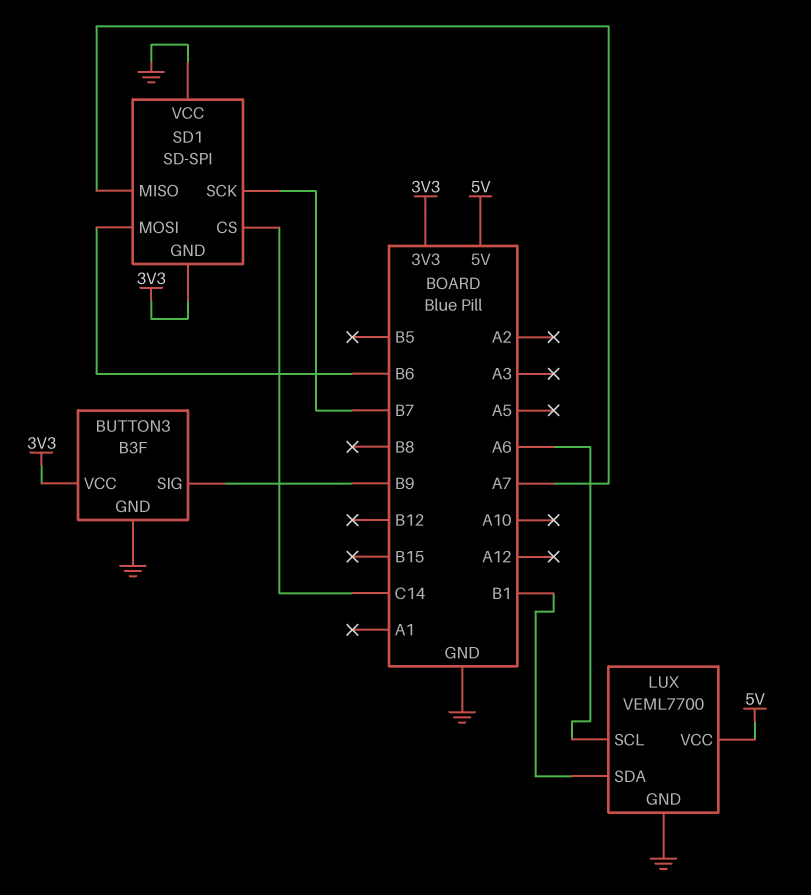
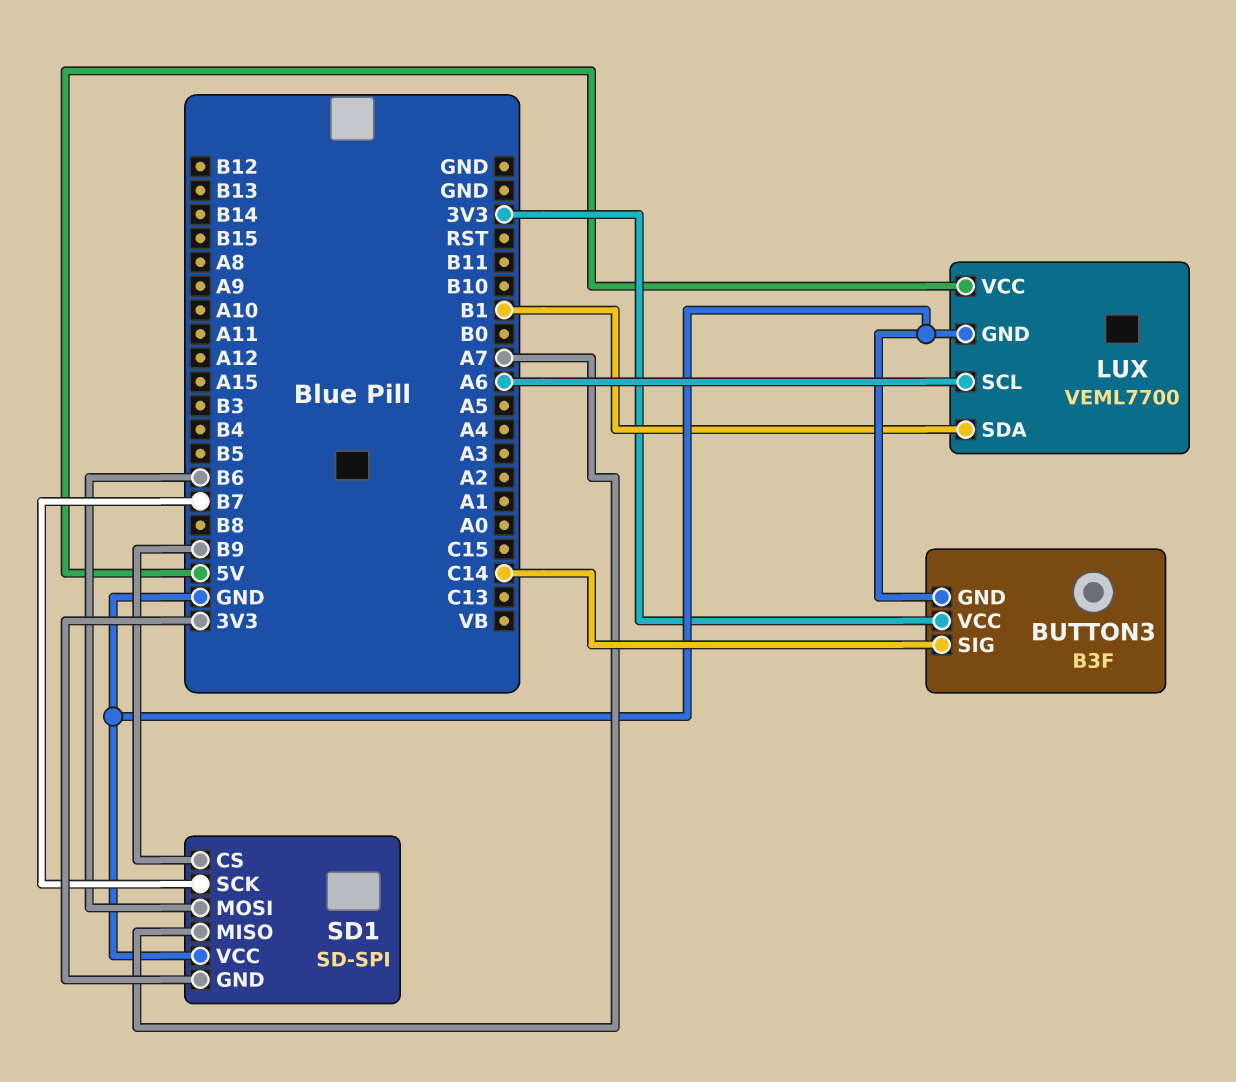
BUTTON3 pin SIG: B9 -> C14
SD1 pin CS: C14 -> B9

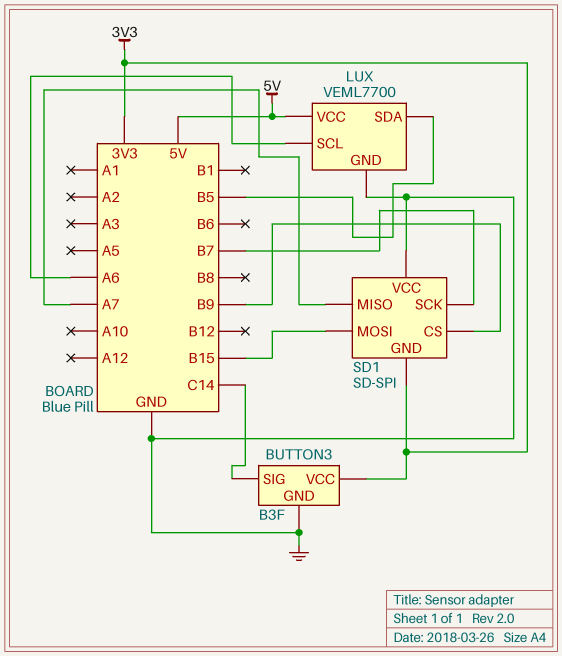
LUX pin SDA: B1 -> B5
SD1 pin MOSI: B6 -> B15

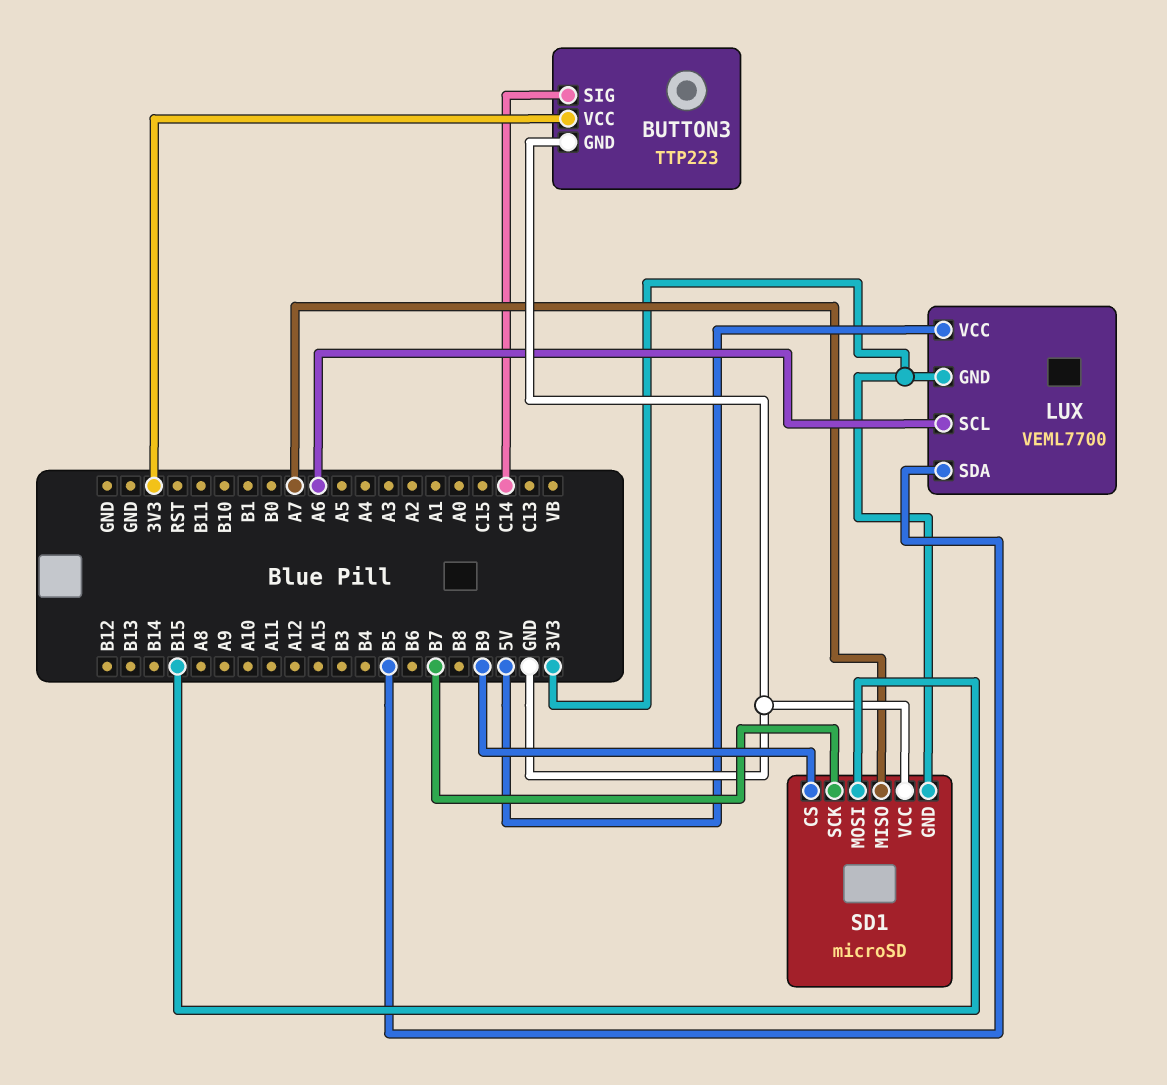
BUTTON3: B3F -> TTP223
LUX pin GND: GND -> 3V3
SD1: SD-SPI -> microSD

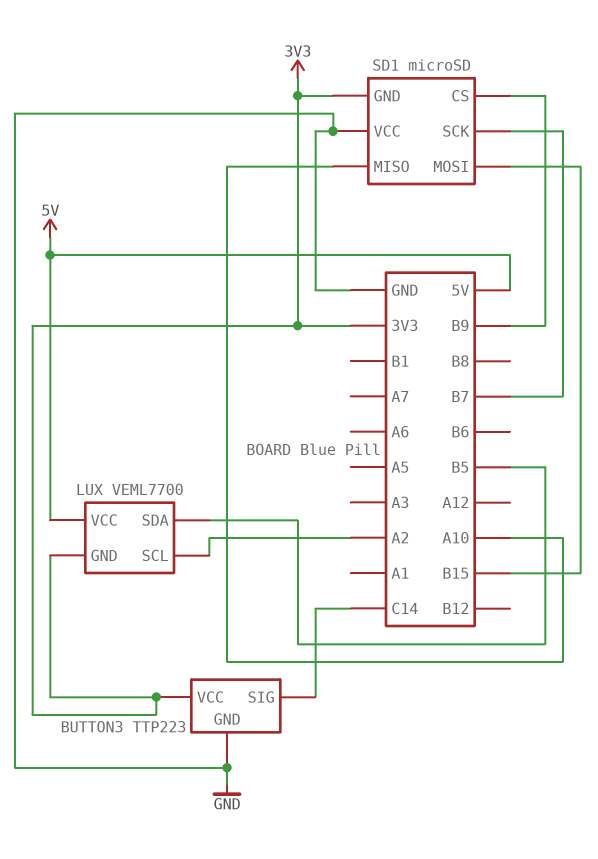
LUX pin SCL: A6 -> A2
SD1 pin MISO: A7 -> A10

